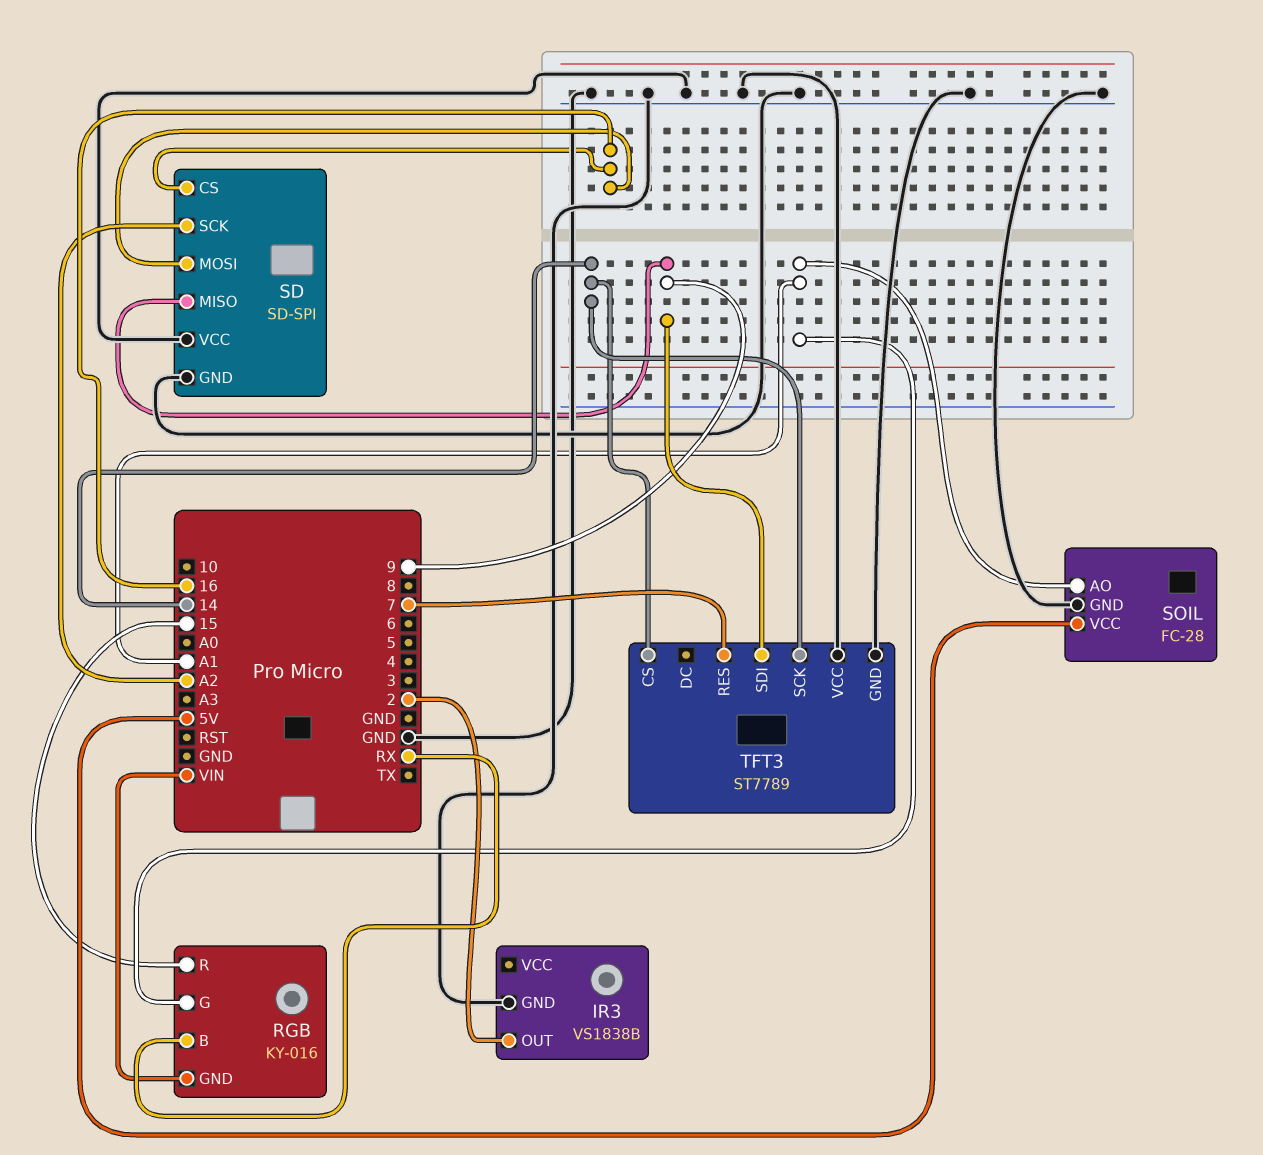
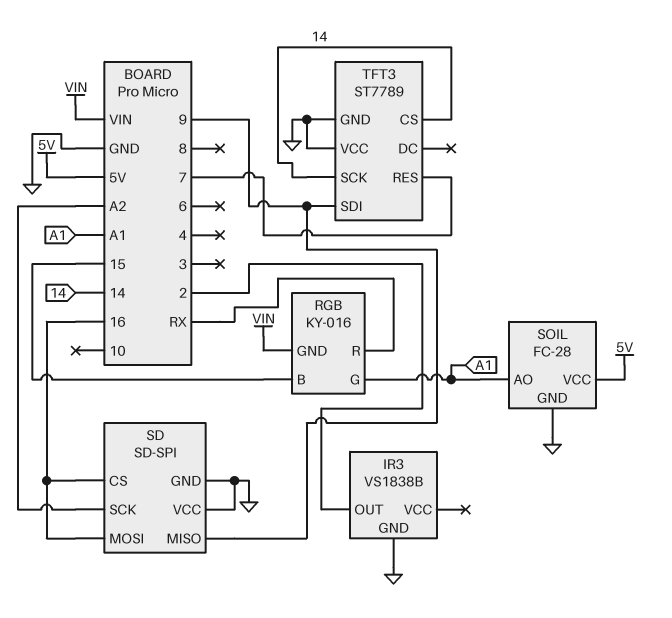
RGB pin B: RX -> 15
RGB pin R: 15 -> RX

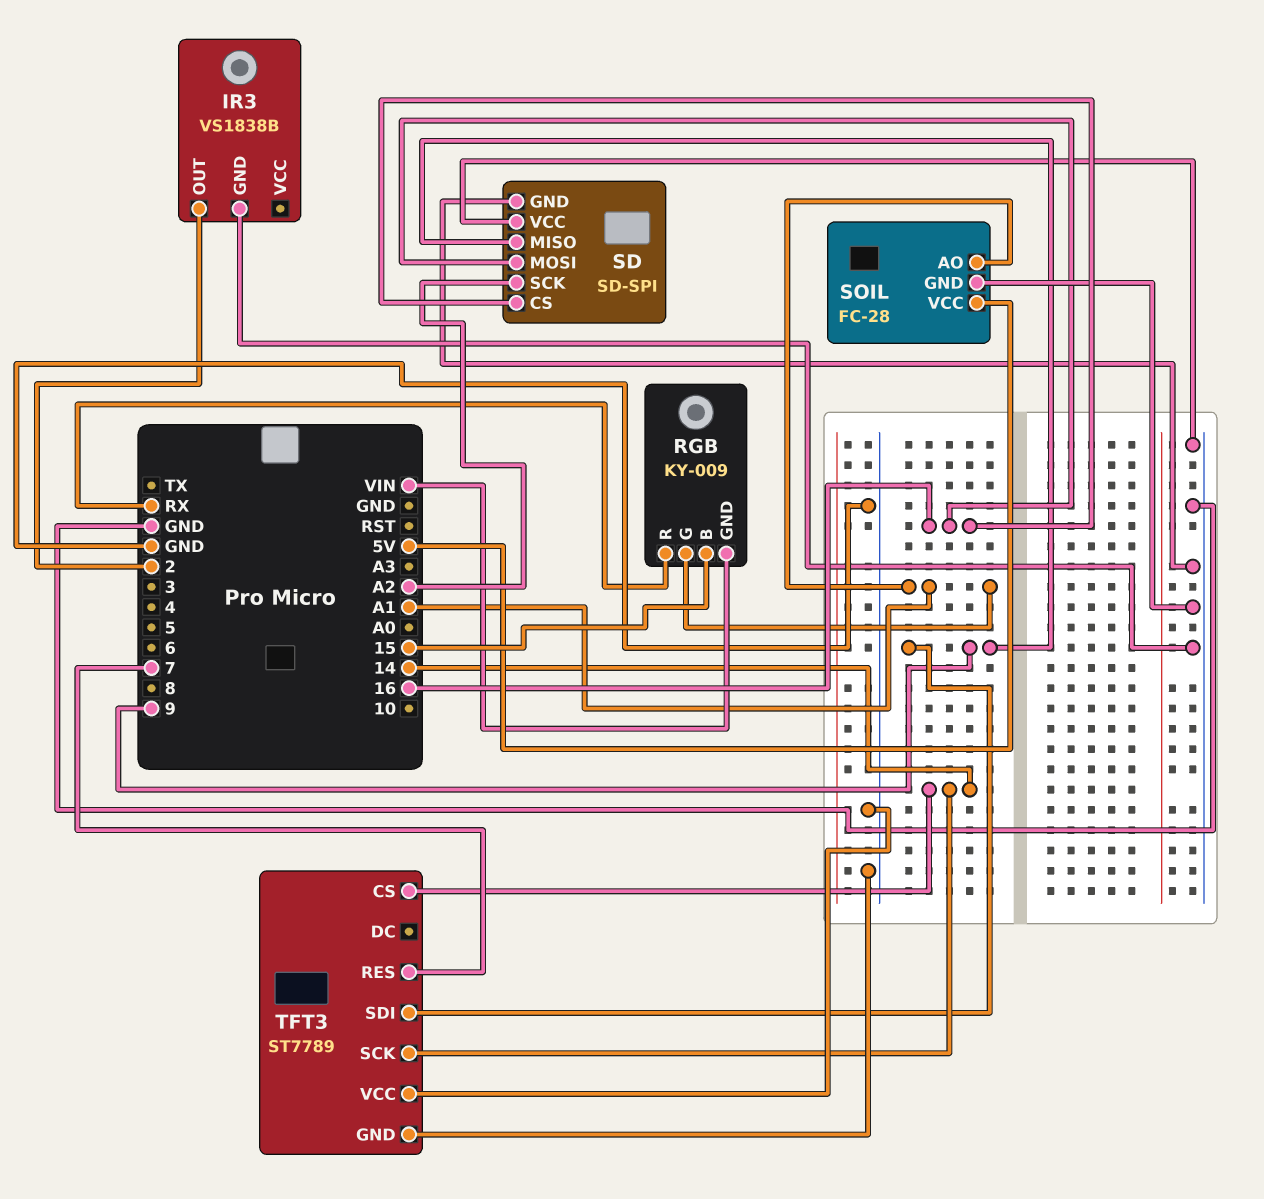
RGB: KY-016 -> KY-009

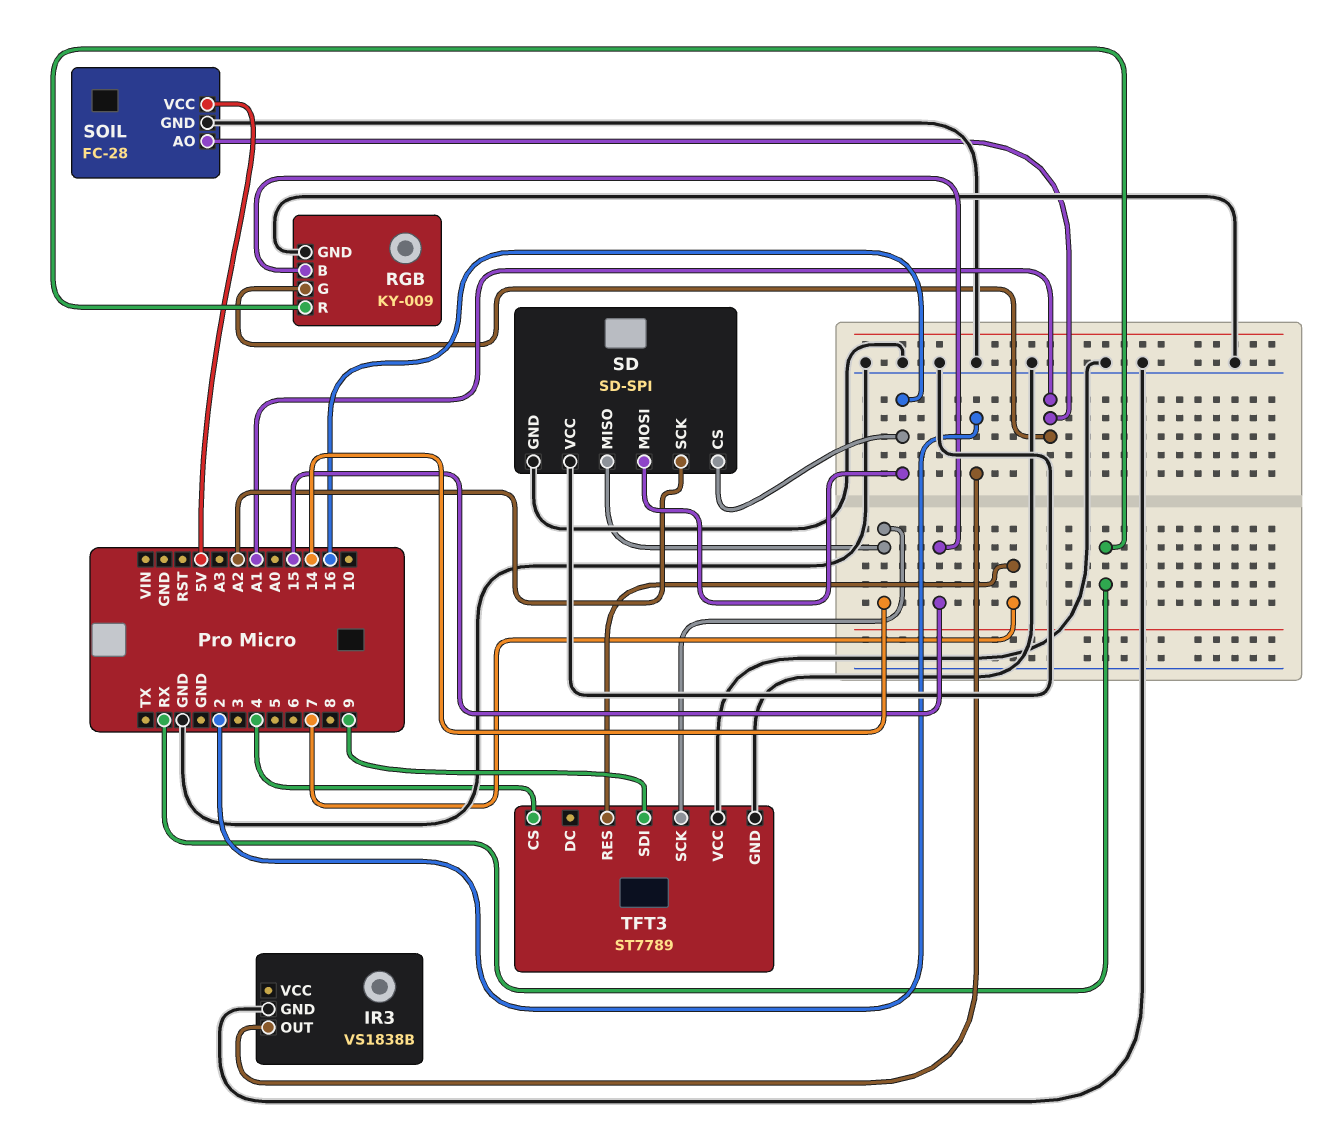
RGB pin GND: VIN -> GND
SD pin MISO: 9 -> 14
TFT3 pin CS: 14 -> 4

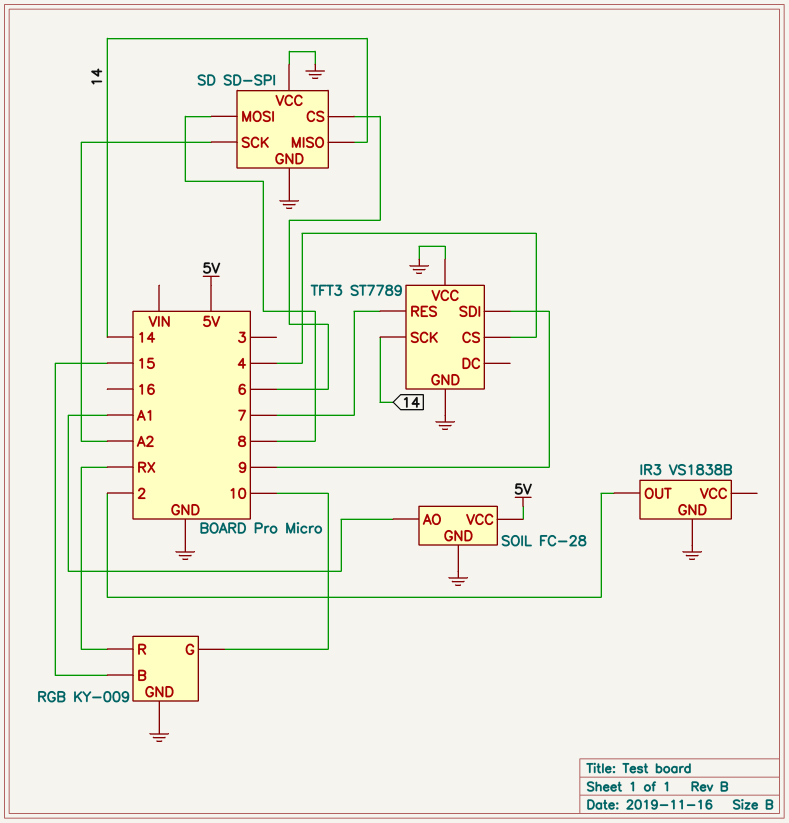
RGB pin G: A1 -> 10
SD pin CS: 16 -> 6
SD pin MOSI: 16 -> 8

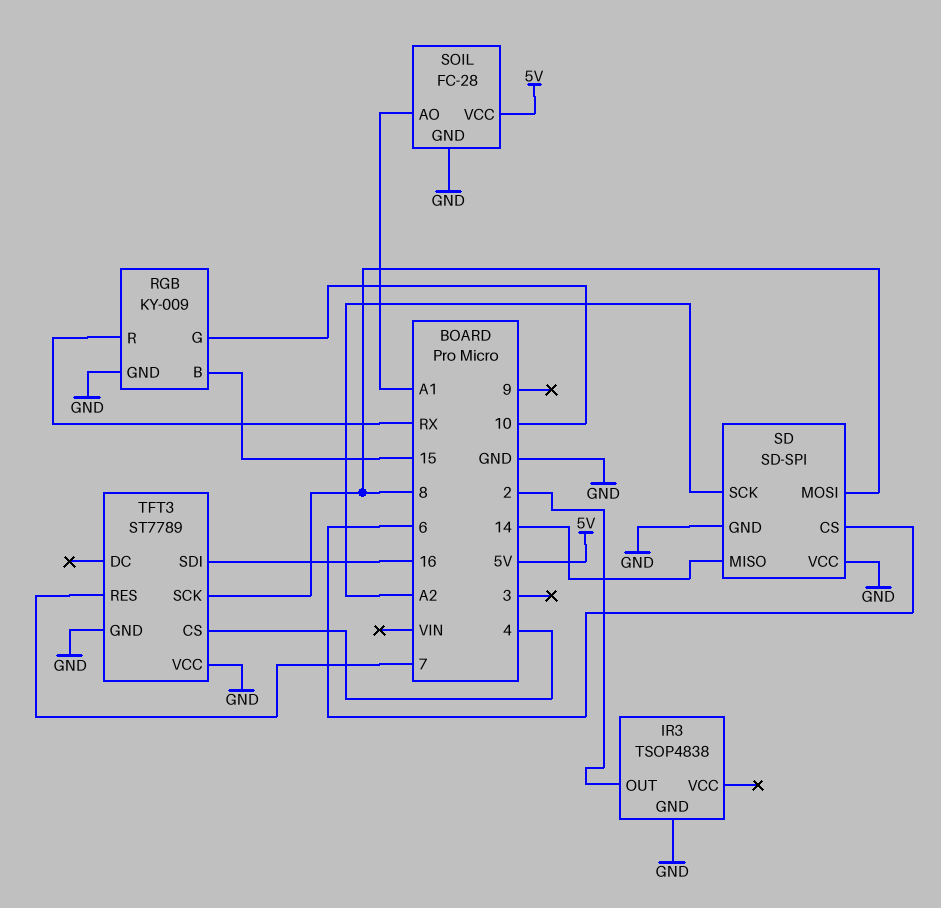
IR3: VS1838B -> TSOP4838
TFT3 pin SCK: 14 -> 8
TFT3 pin SDI: 9 -> 16

